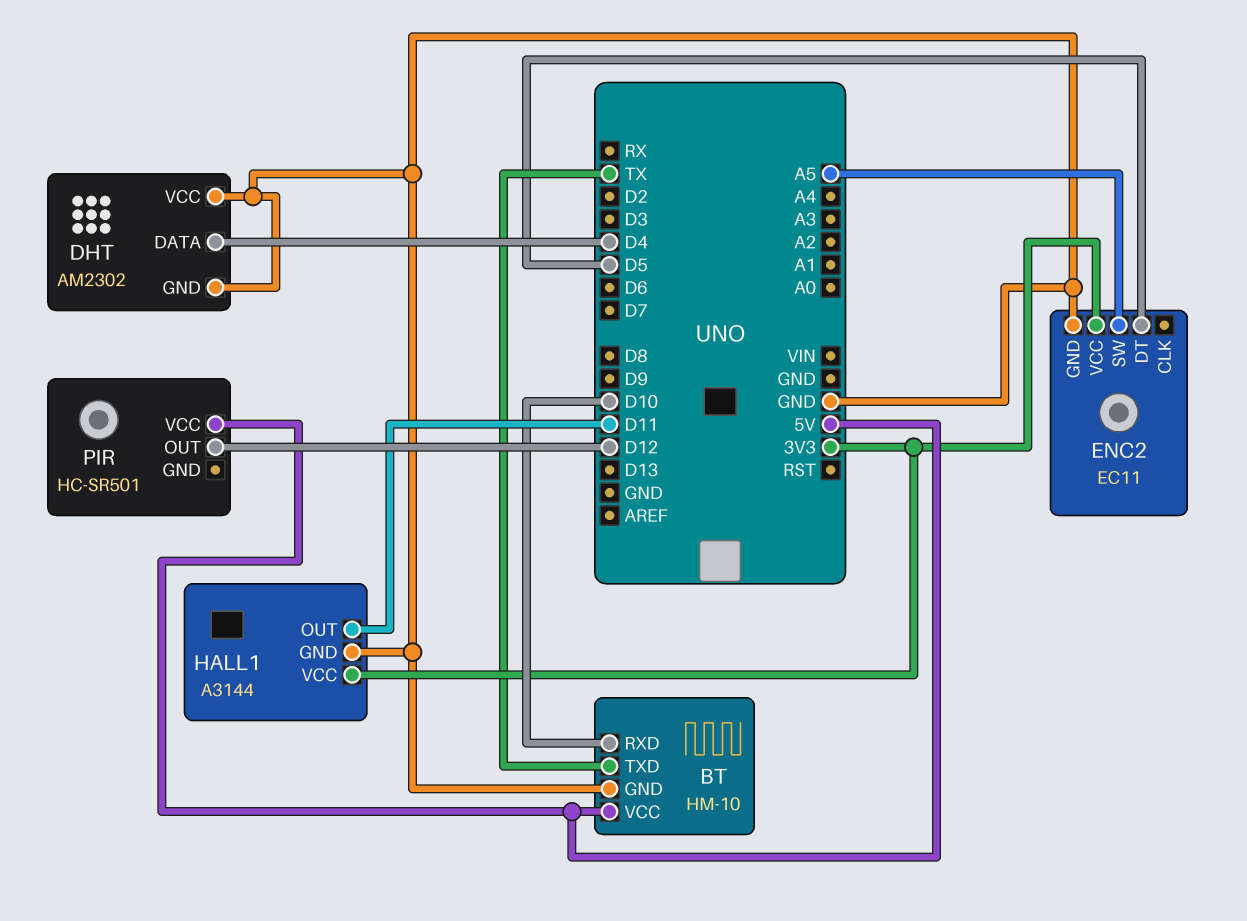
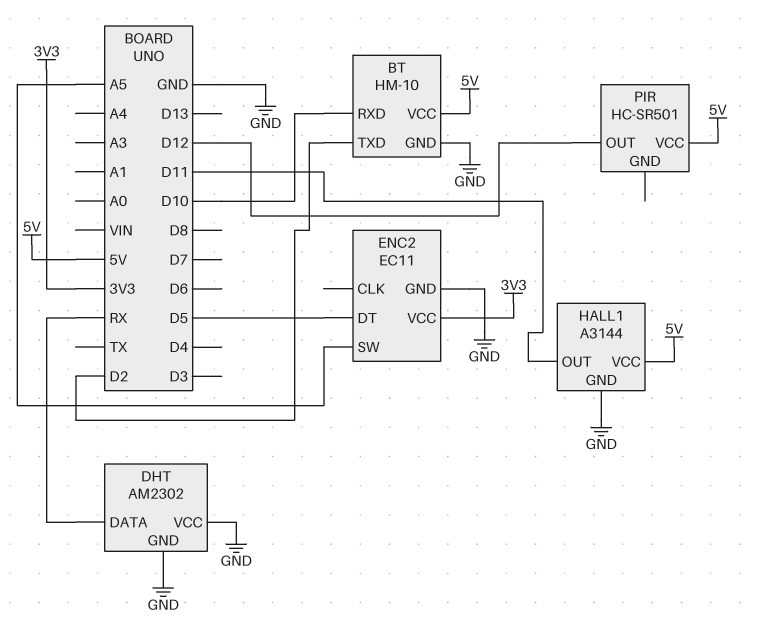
BT pin TXD: TX -> D2
DHT pin DATA: D4 -> RX
HALL1 pin VCC: 3V3 -> 5V

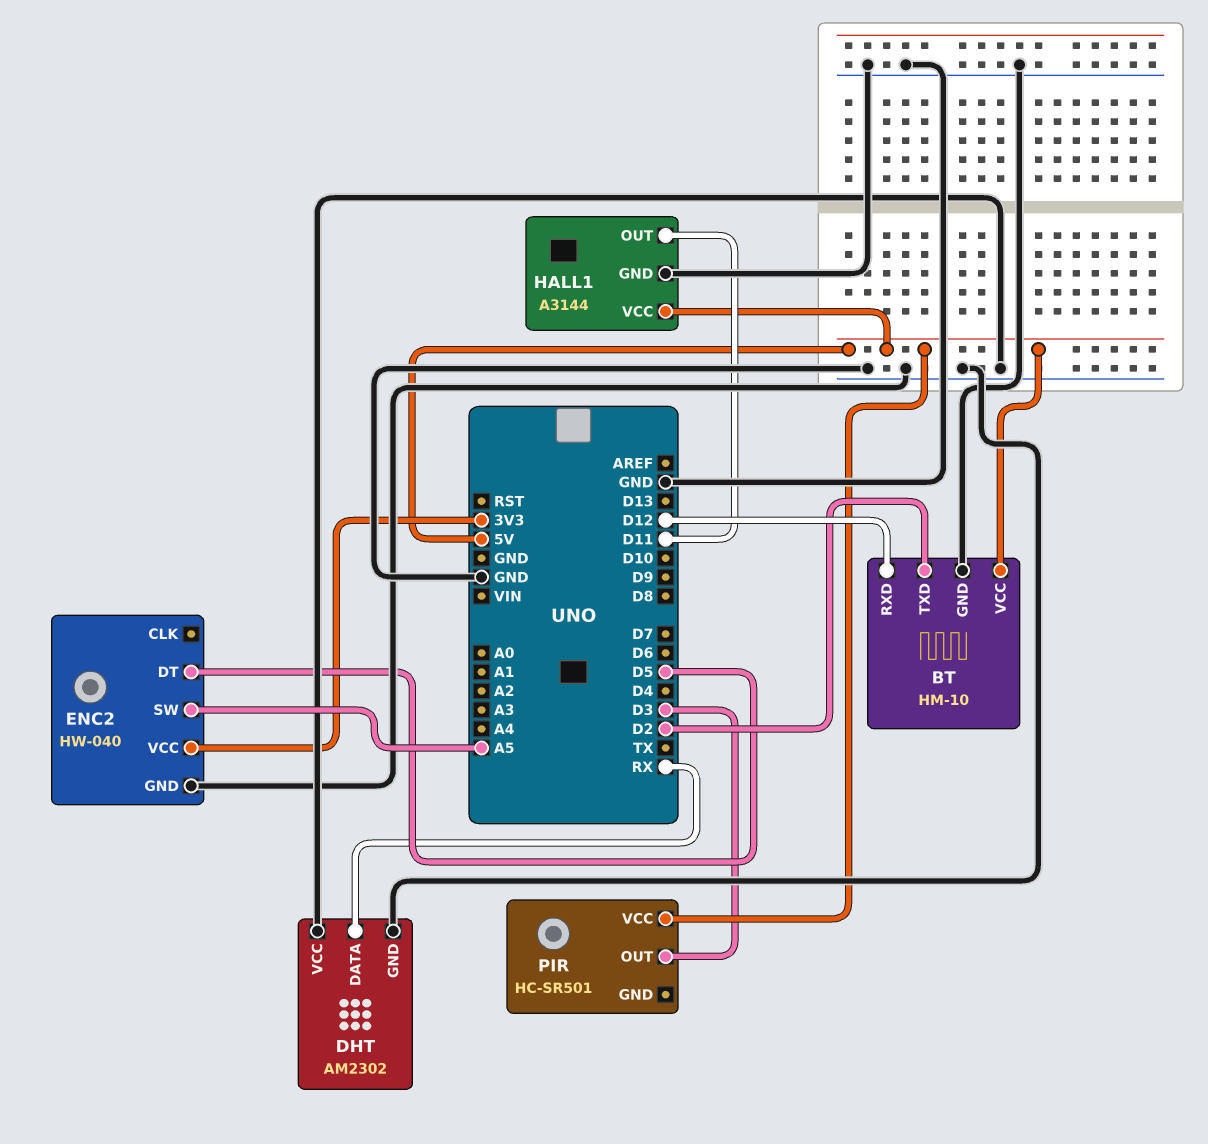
BT pin RXD: D10 -> D12
ENC2: EC11 -> HW-040
PIR pin OUT: D12 -> D3

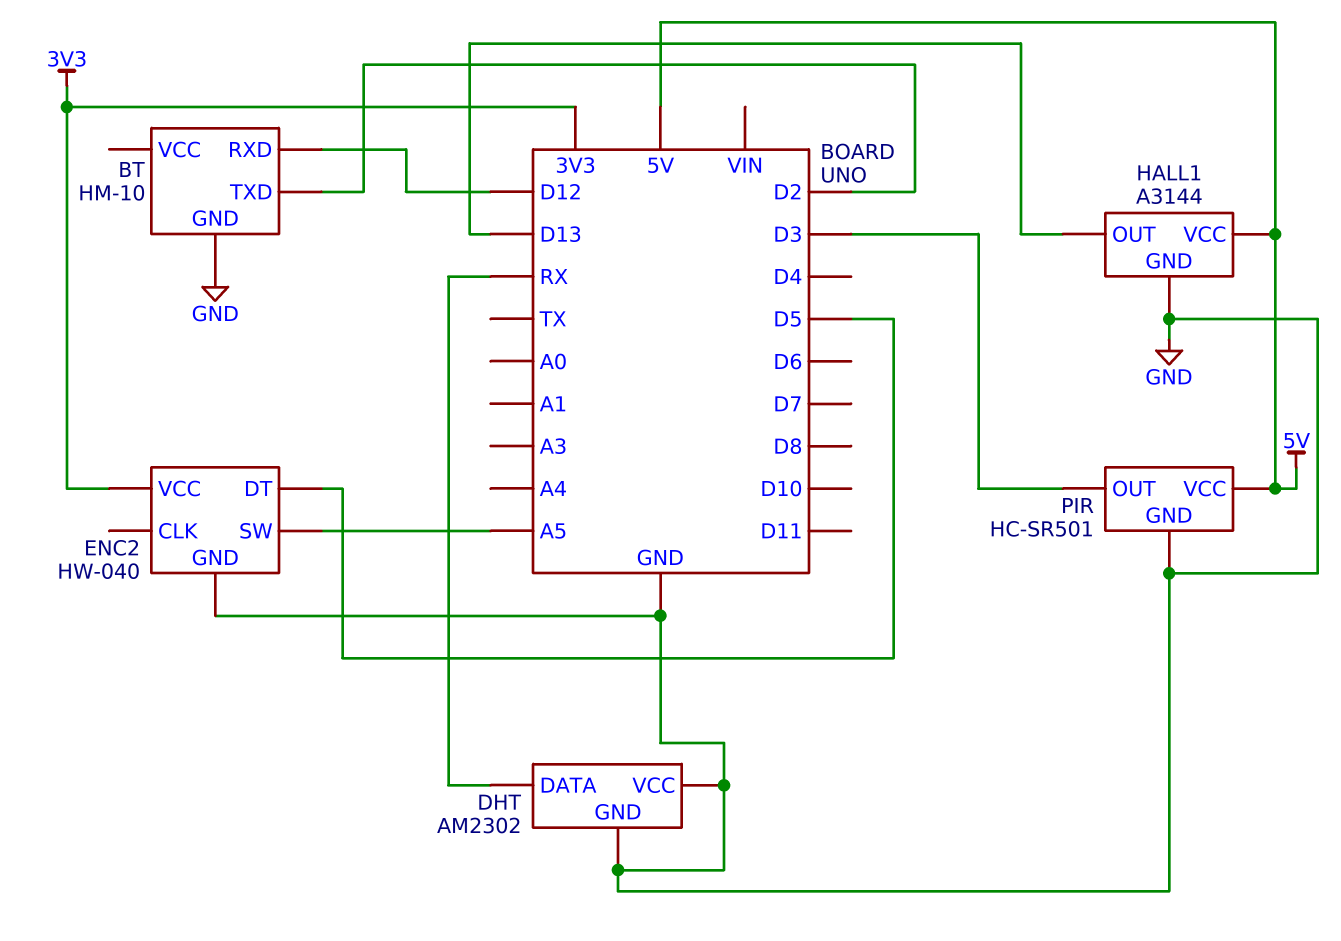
BT pin VCC: 5V -> none
HALL1 pin OUT: D11 -> D13
PIR pin GND: none -> GND

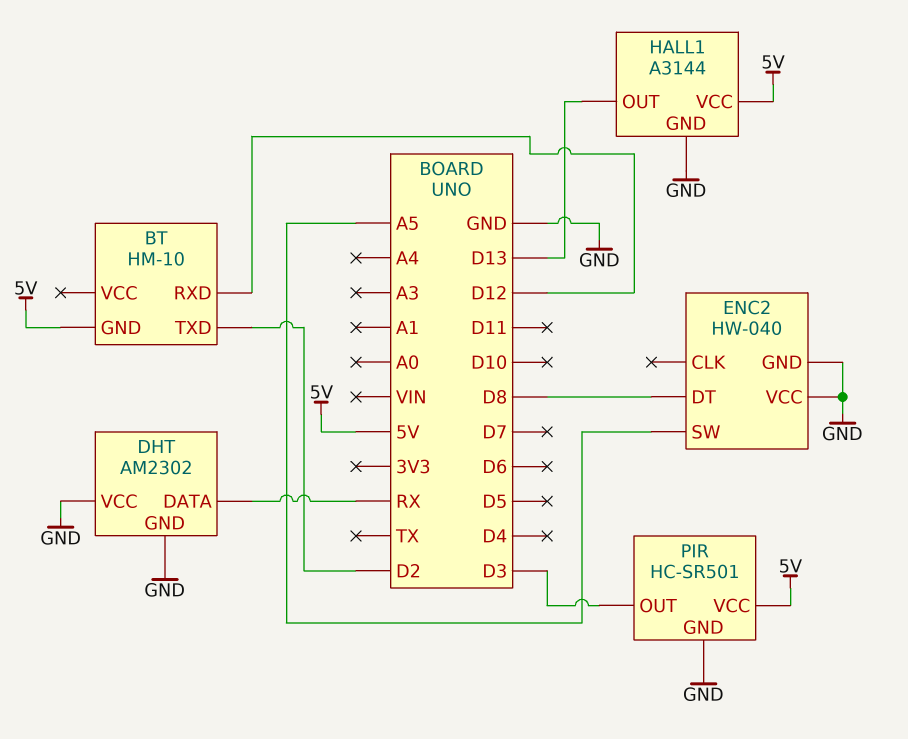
BT pin GND: GND -> 5V
ENC2 pin DT: D5 -> D8
ENC2 pin VCC: 3V3 -> GND

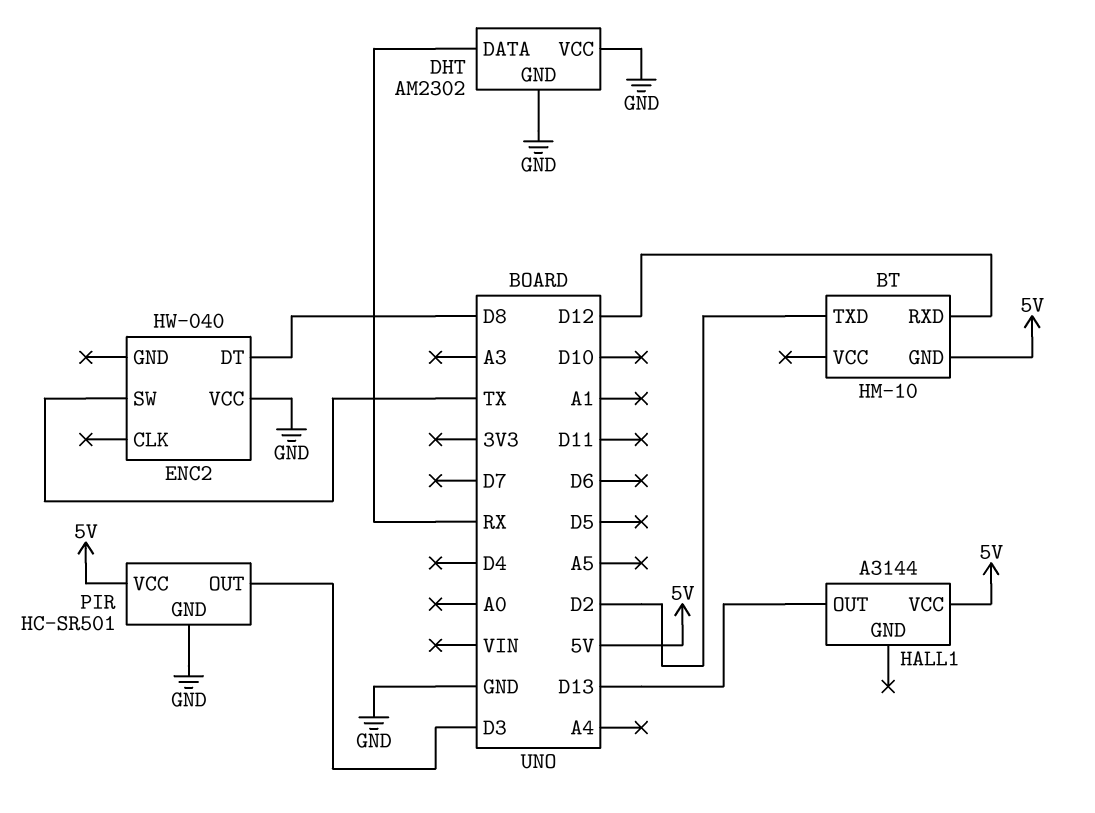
ENC2 pin GND: GND -> none
ENC2 pin SW: A5 -> TX
HALL1 pin GND: GND -> none

